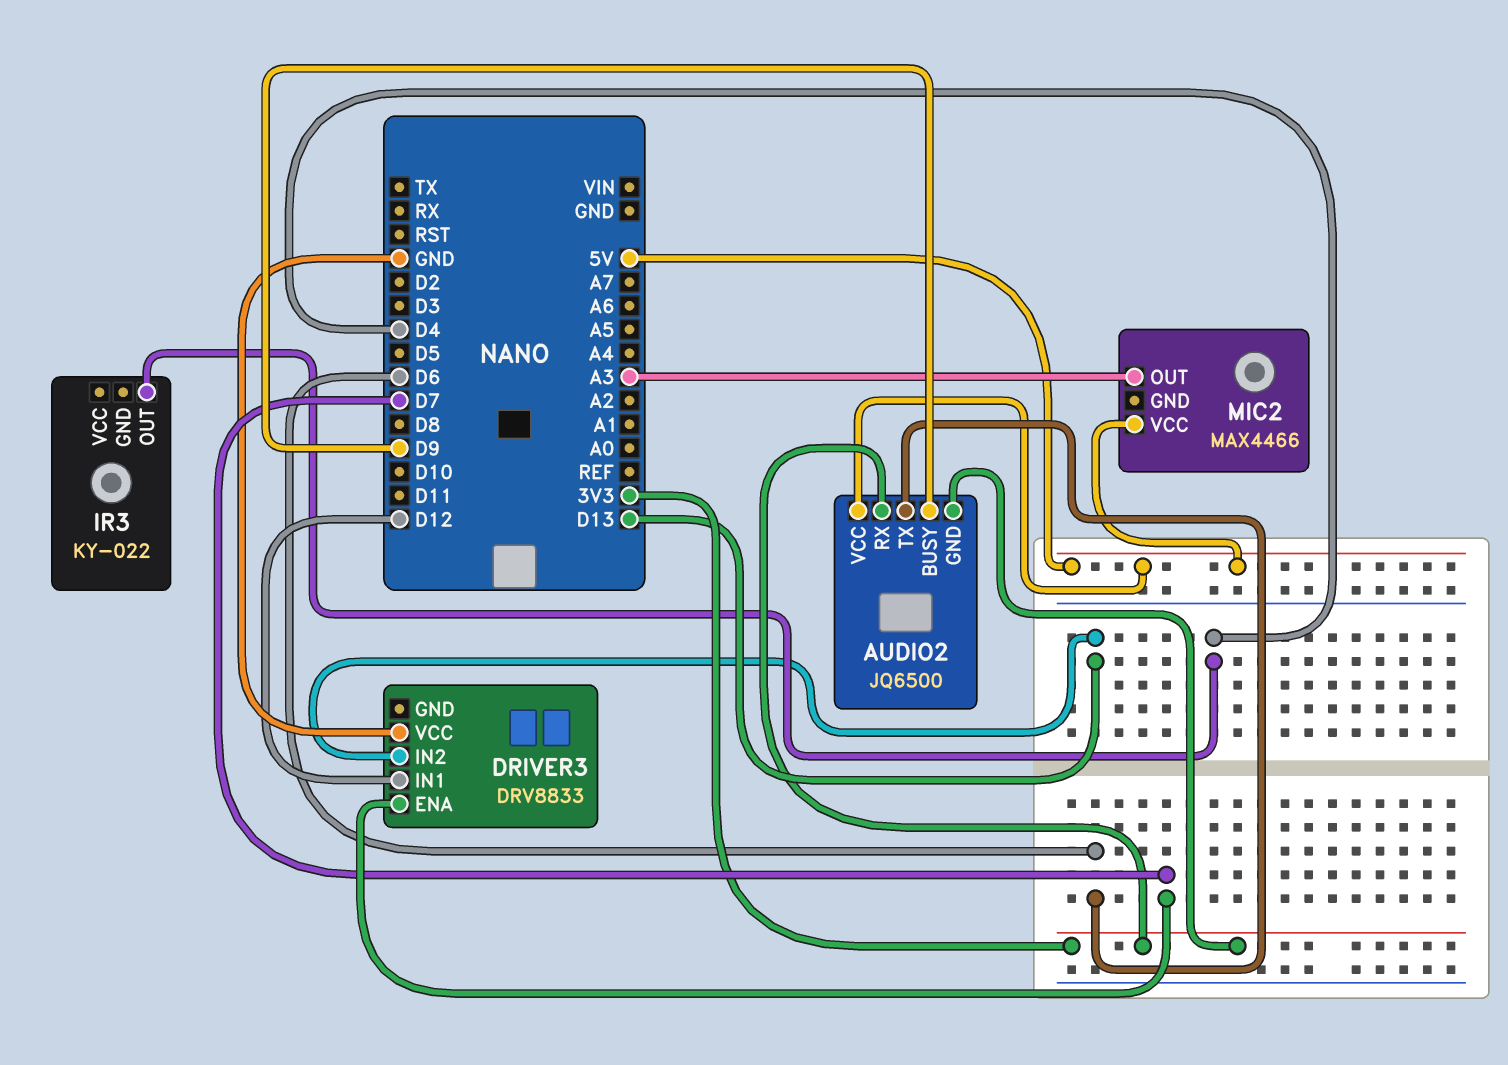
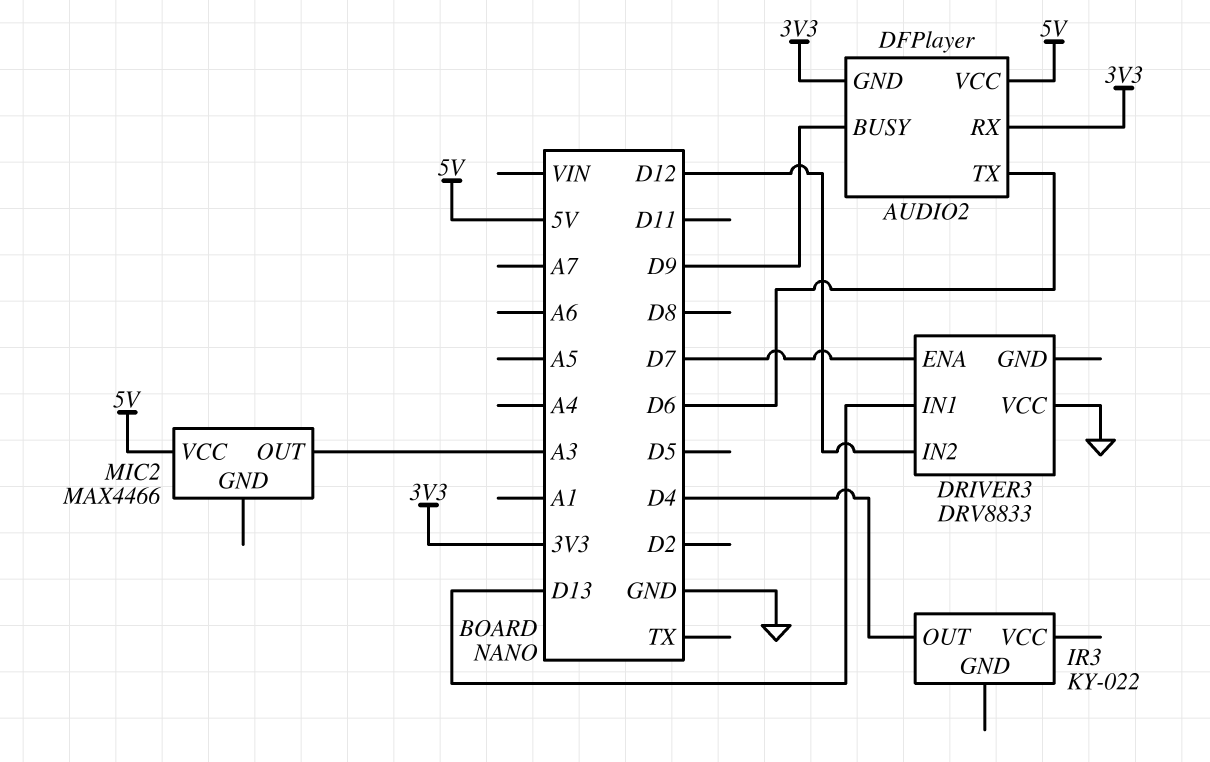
AUDIO2: JQ6500 -> DFPlayer
DRIVER3 pin IN1: D12 -> D13
DRIVER3 pin IN2: D13 -> D12

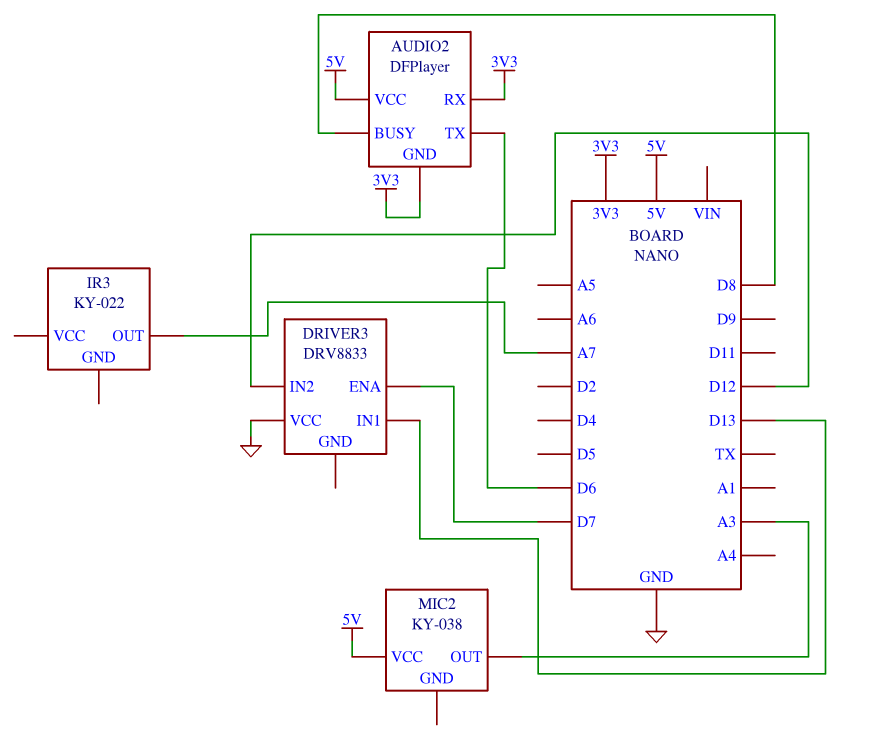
AUDIO2 pin BUSY: D9 -> D8
IR3 pin OUT: D4 -> A7
MIC2: MAX4466 -> KY-038

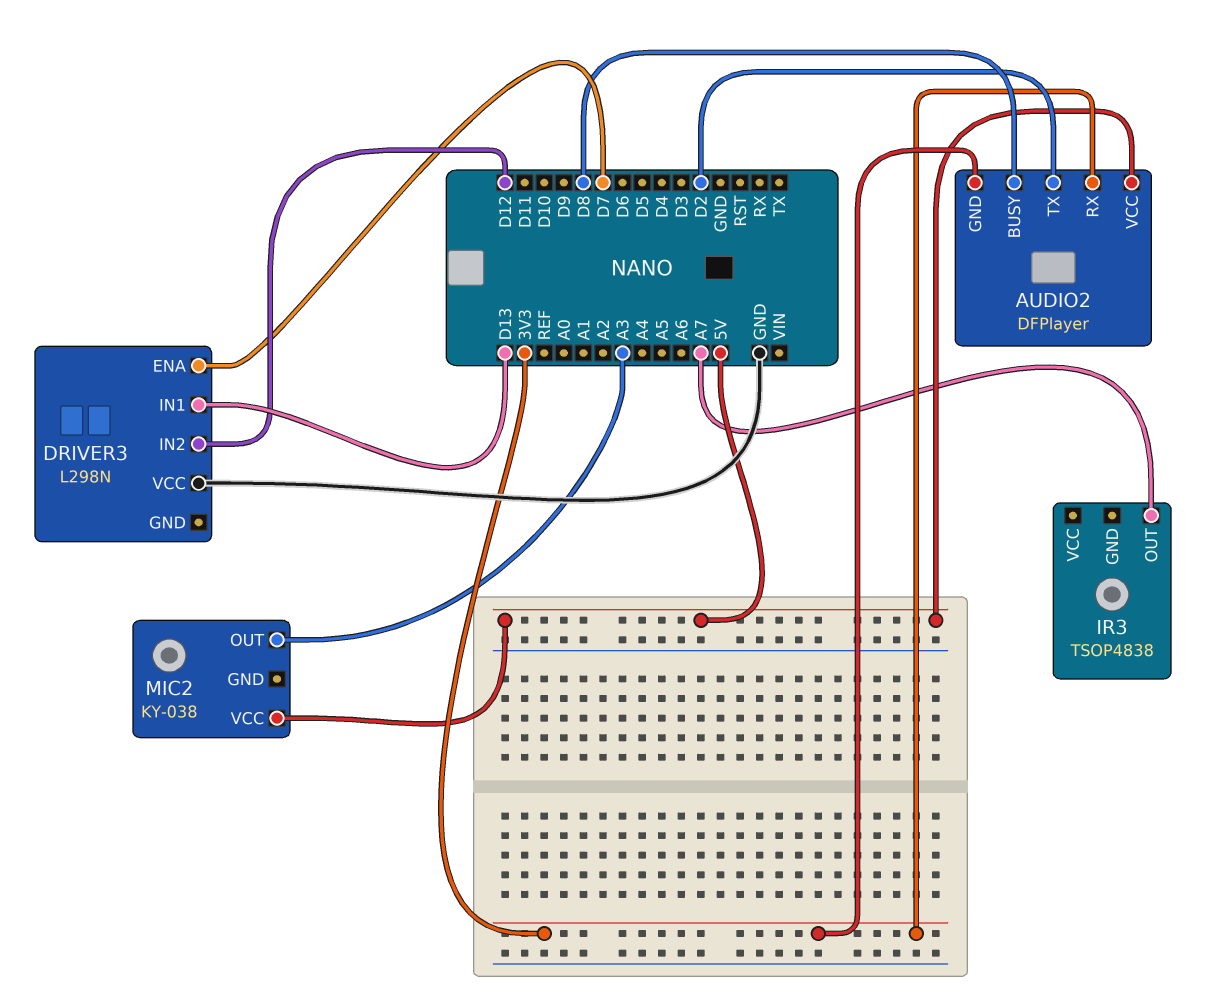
AUDIO2 pin TX: D6 -> D2
DRIVER3: DRV8833 -> L298N
IR3: KY-022 -> TSOP4838

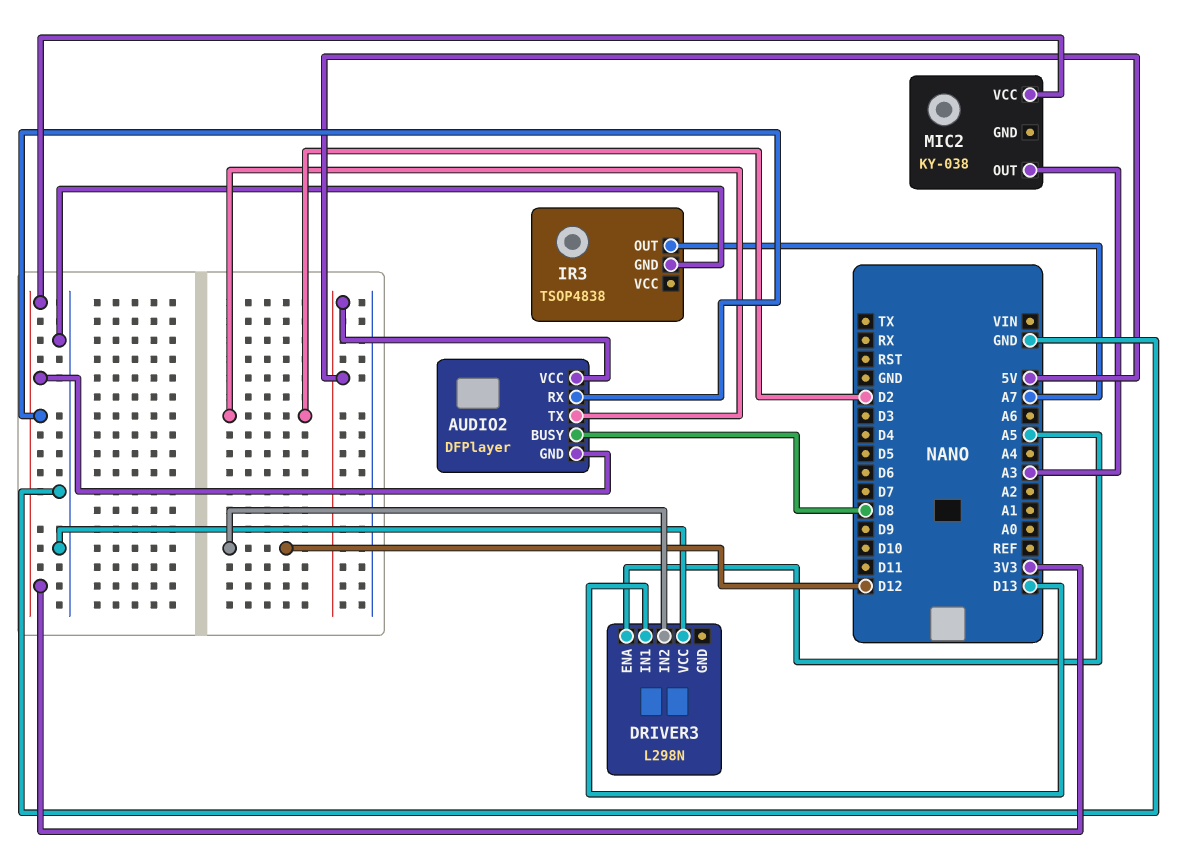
DRIVER3 pin ENA: D7 -> A5
IR3 pin GND: none -> GND
MIC2 pin VCC: 5V -> 3V3

